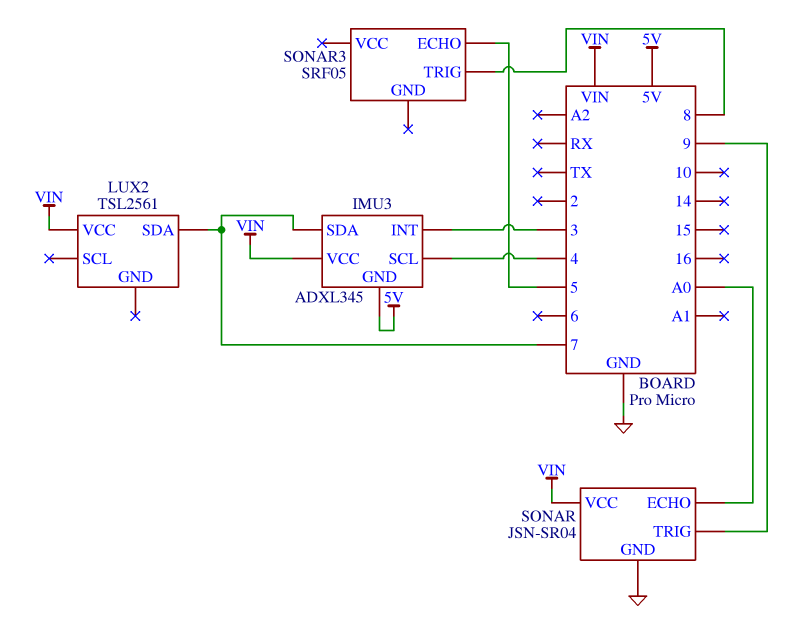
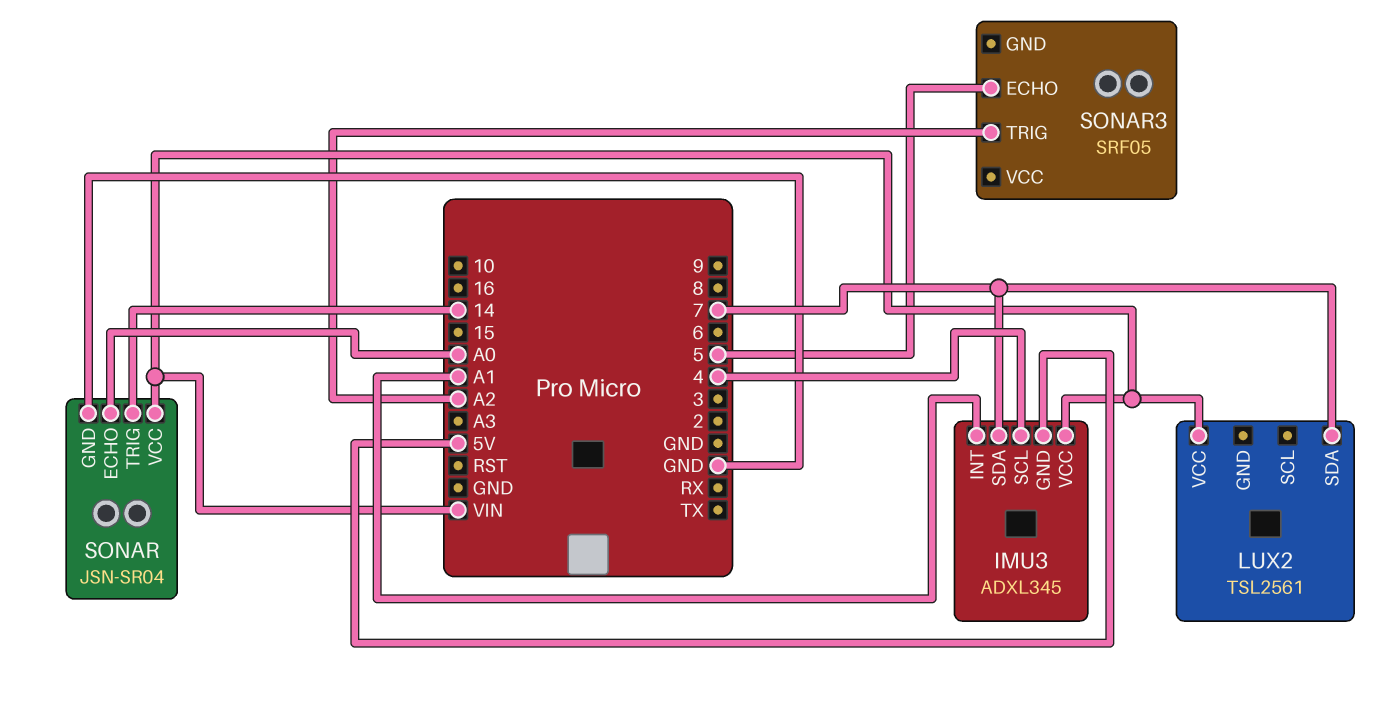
IMU3 pin INT: 3 -> A1
SONAR pin TRIG: 9 -> 14
SONAR3 pin TRIG: 8 -> A2

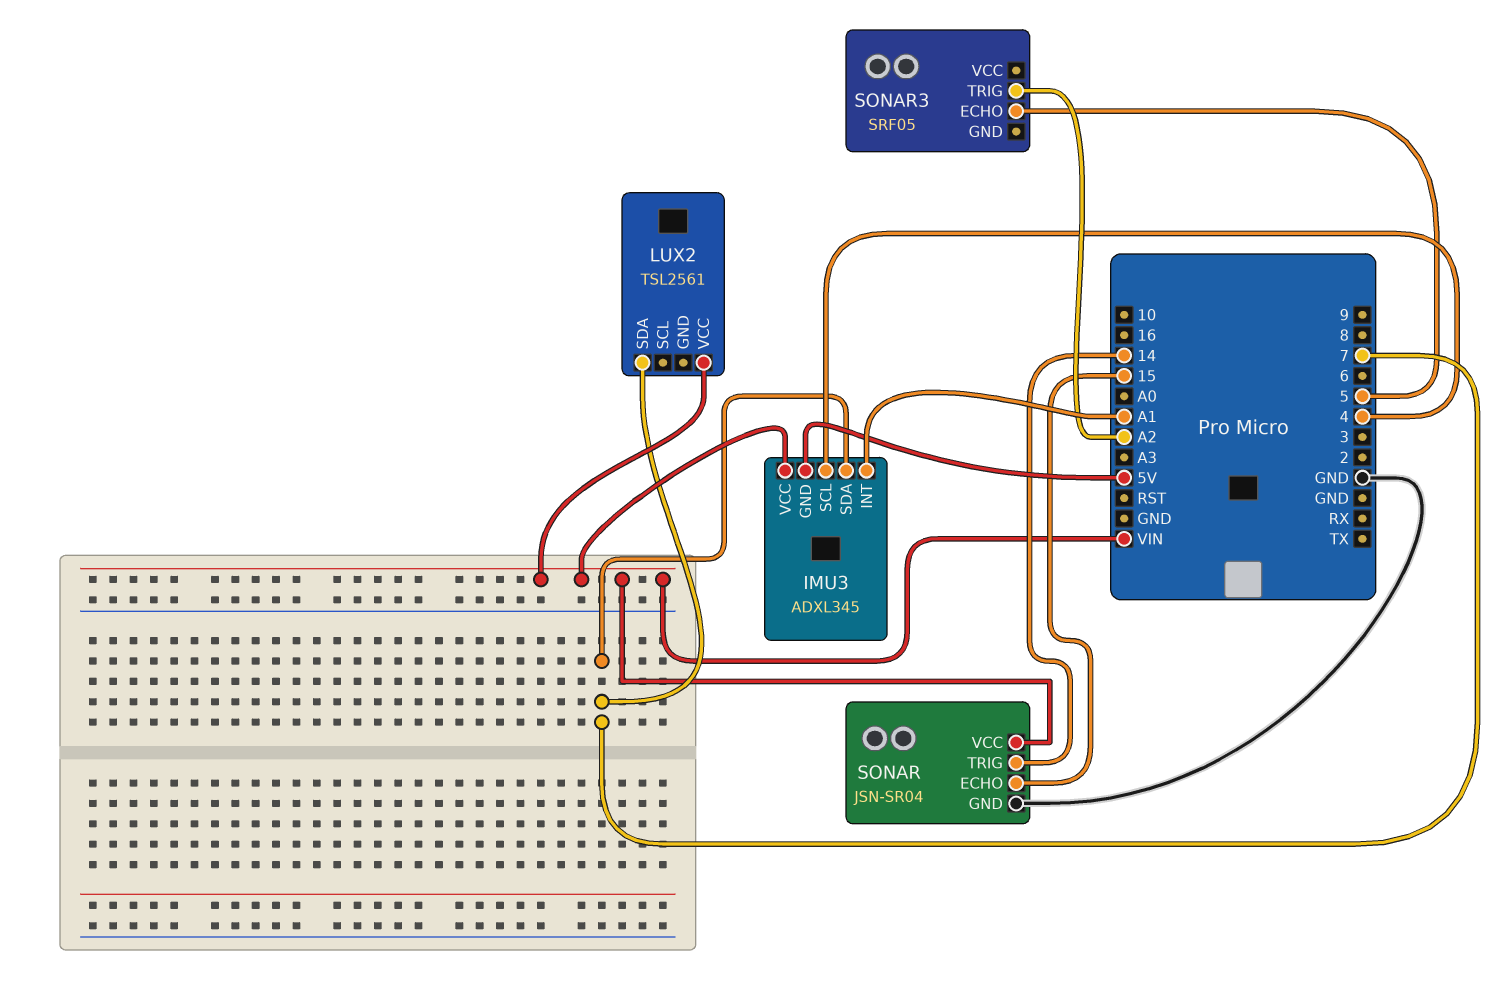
SONAR pin ECHO: A0 -> 15

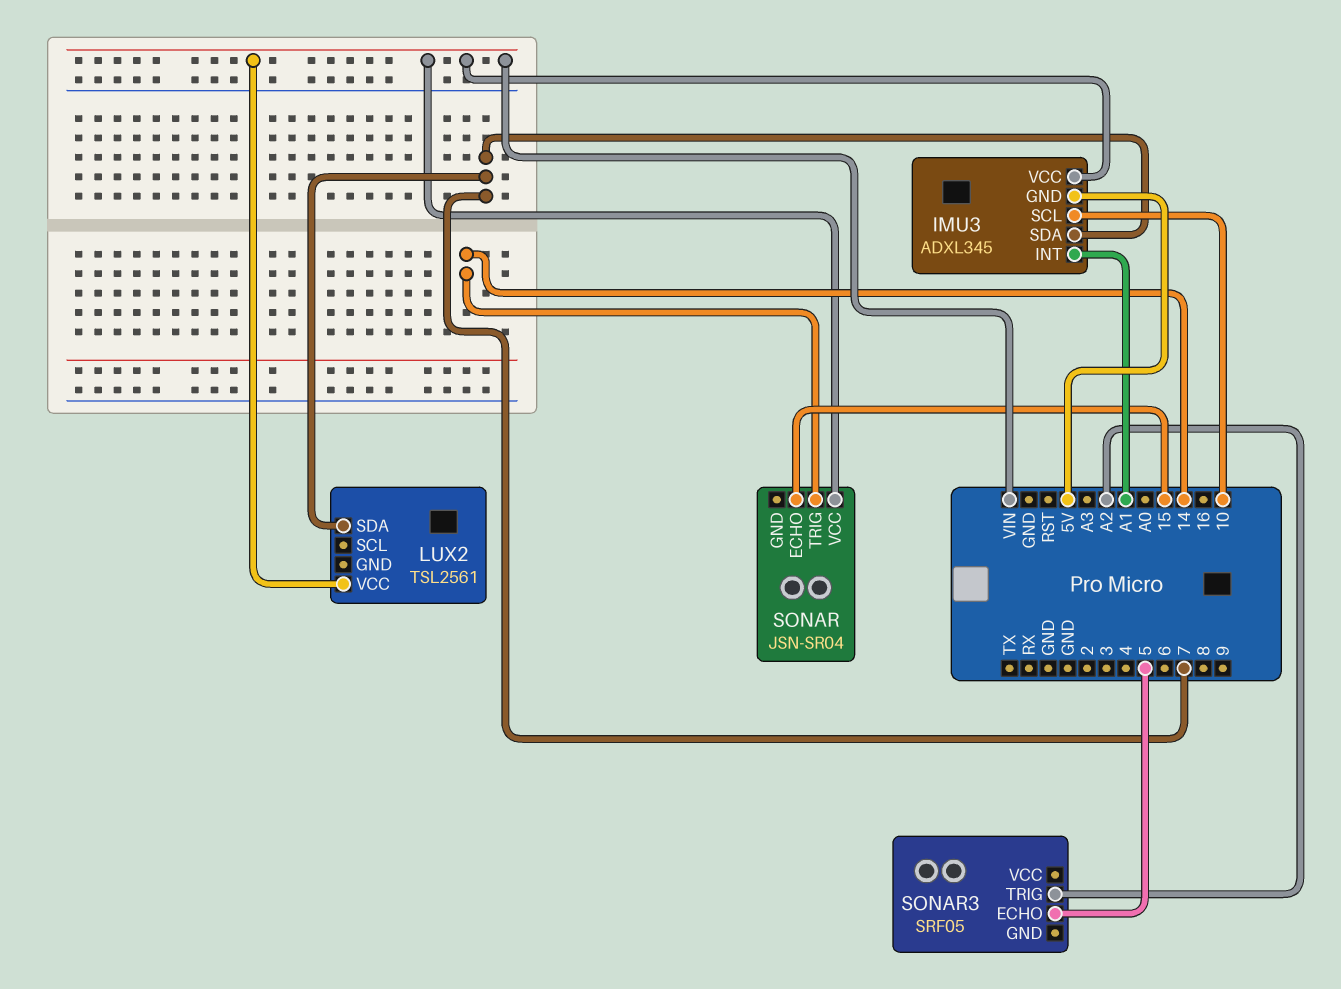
IMU3 pin SCL: 4 -> 10
SONAR pin GND: GND -> none

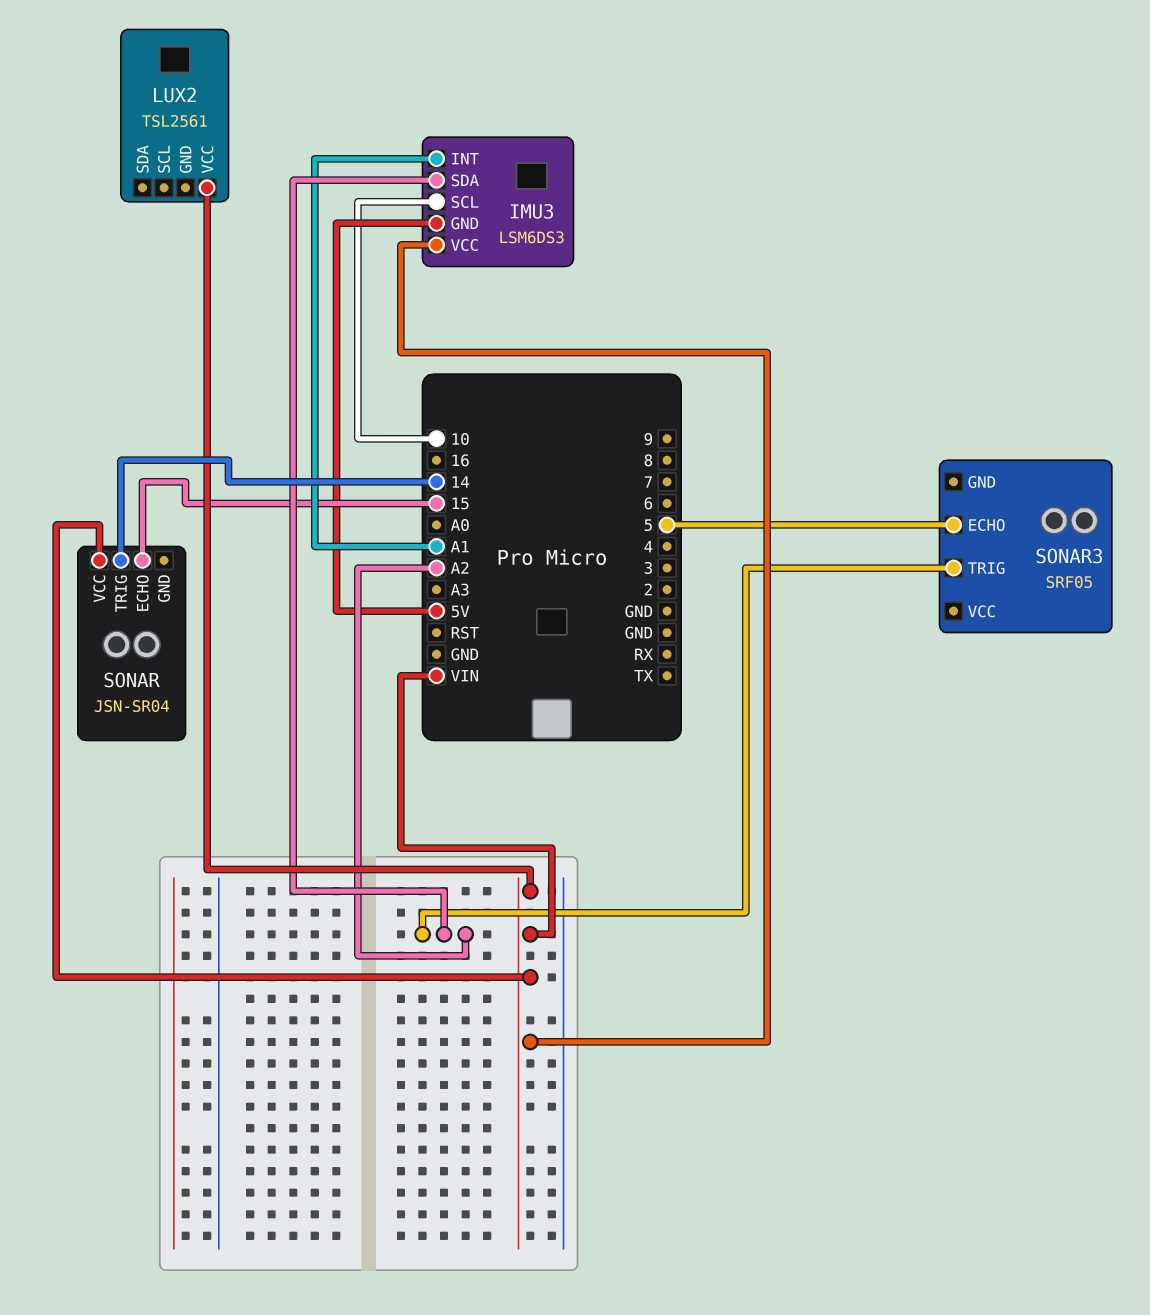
IMU3: ADXL345 -> LSM6DS3
IMU3 pin SDA: 7 -> A2
LUX2 pin SDA: 7 -> none

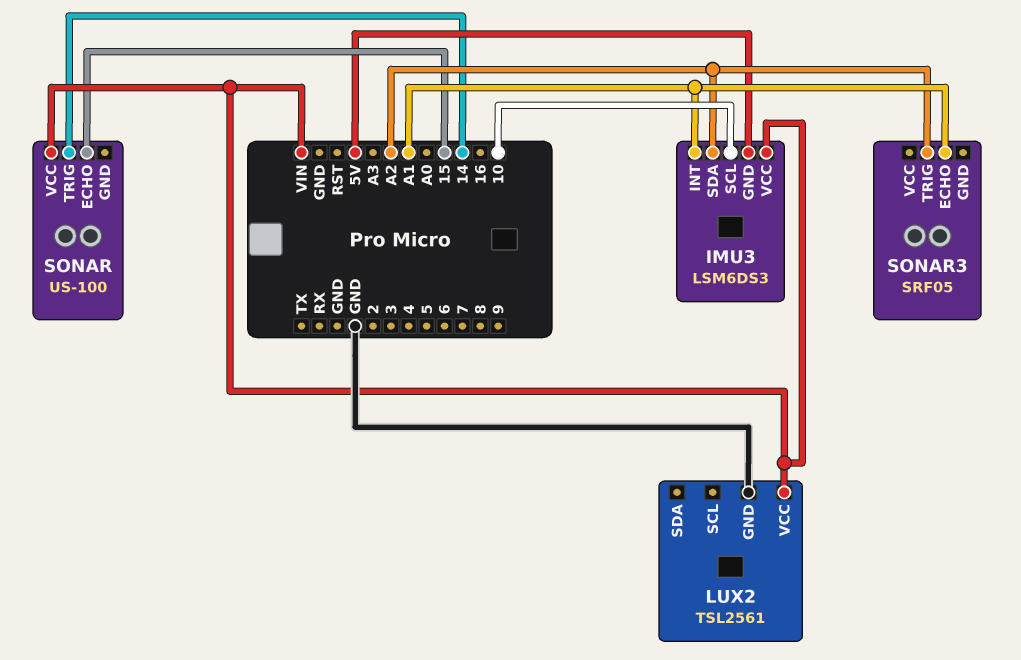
LUX2 pin GND: none -> GND
SONAR: JSN-SR04 -> US-100
SONAR3 pin ECHO: 5 -> A1

